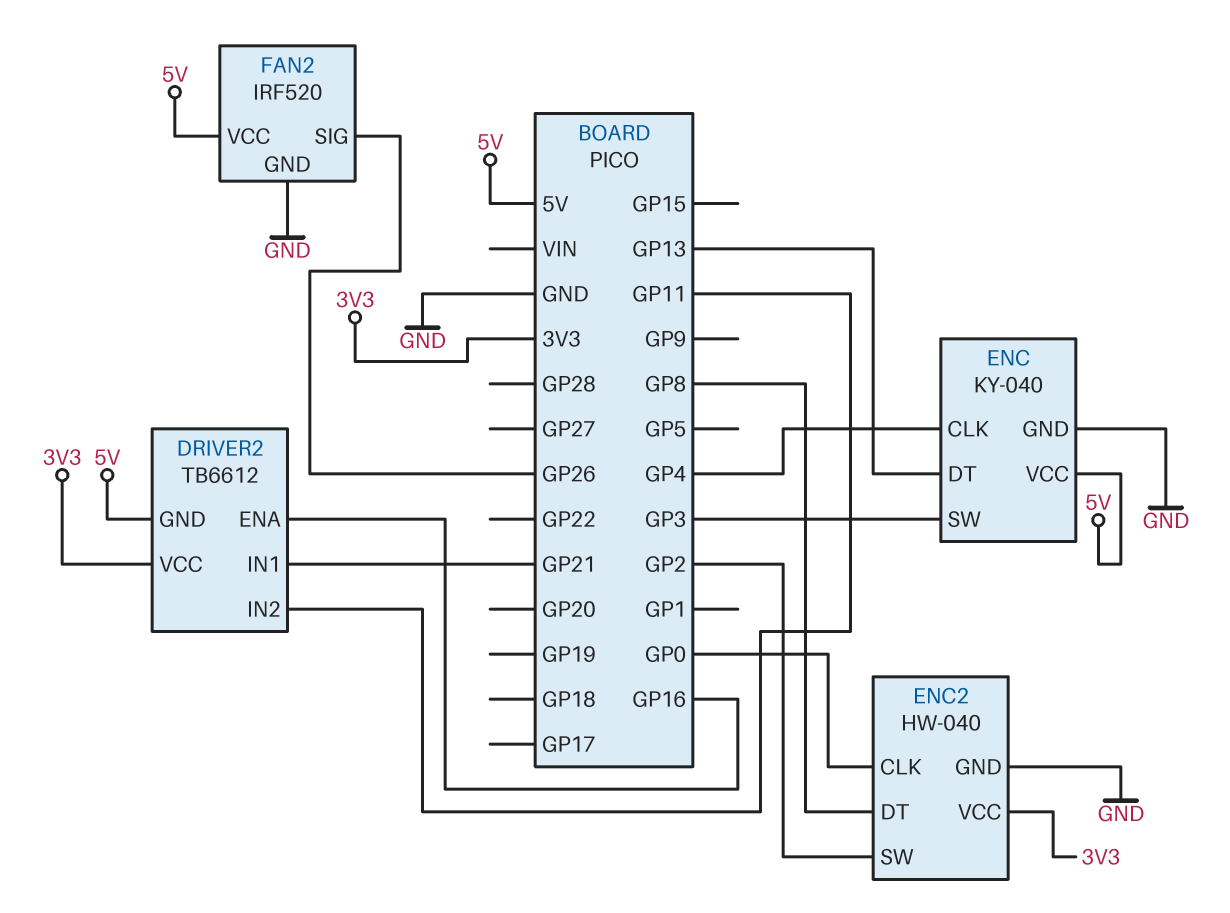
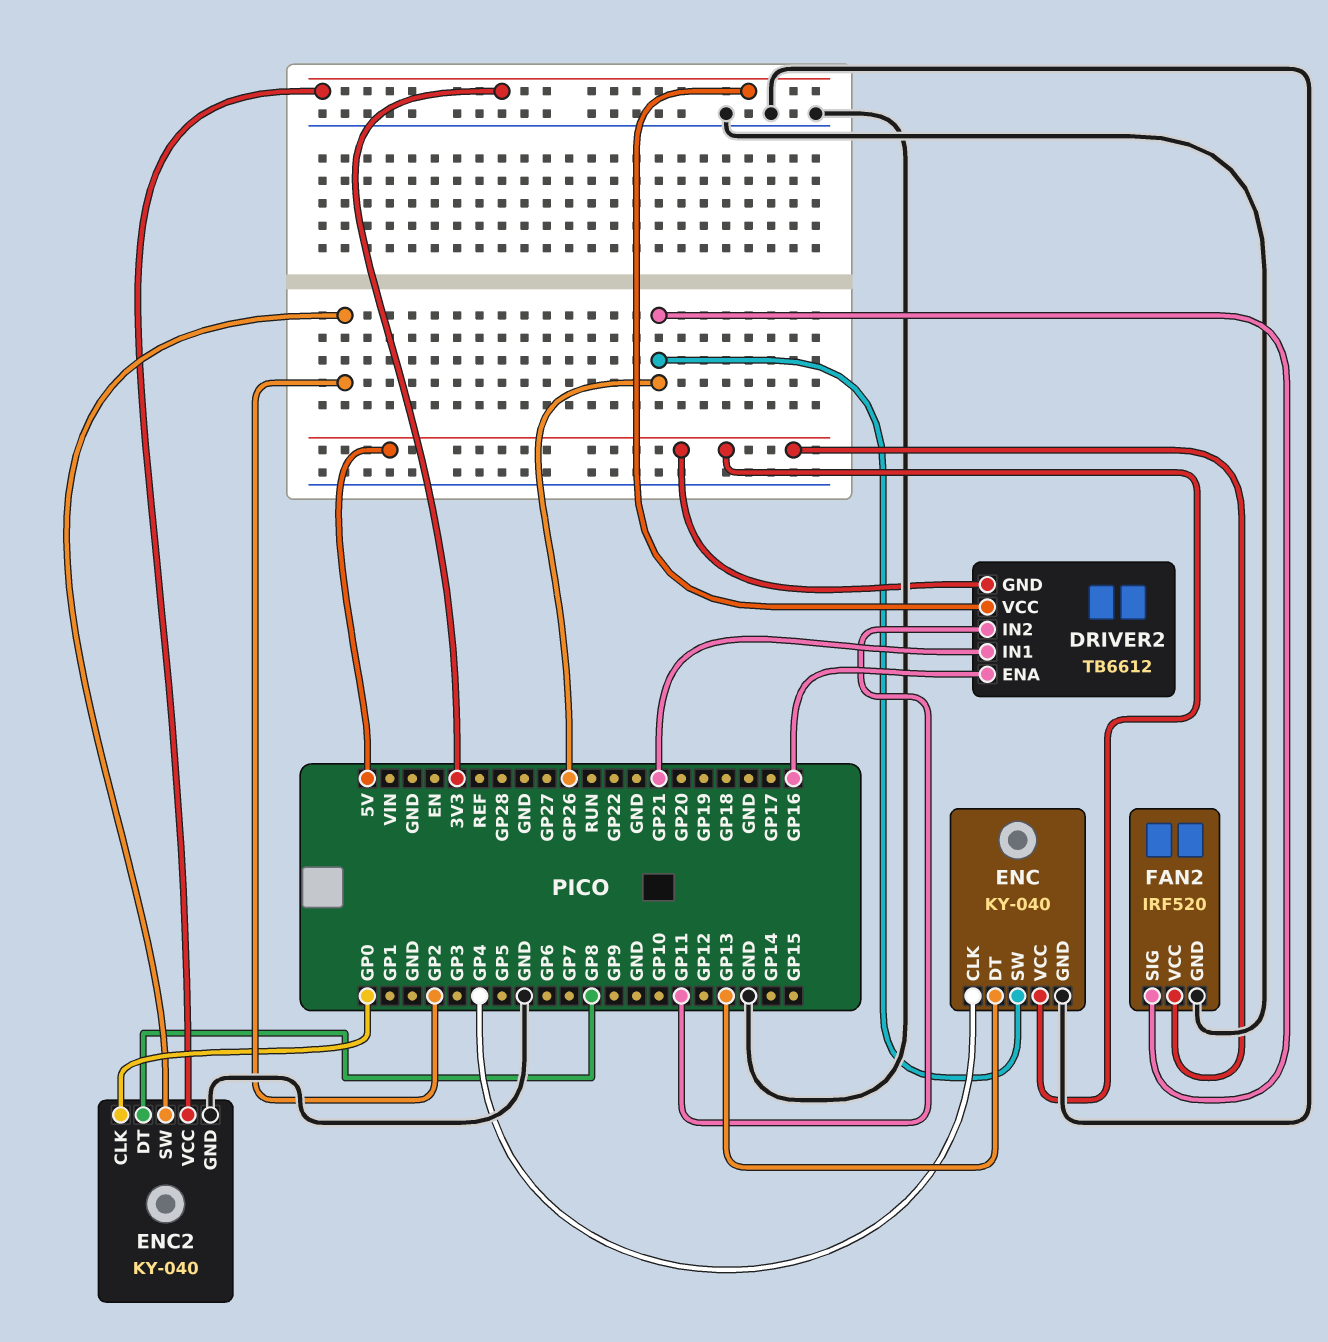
ENC pin SW: GP3 -> GP26
ENC2: HW-040 -> KY-040

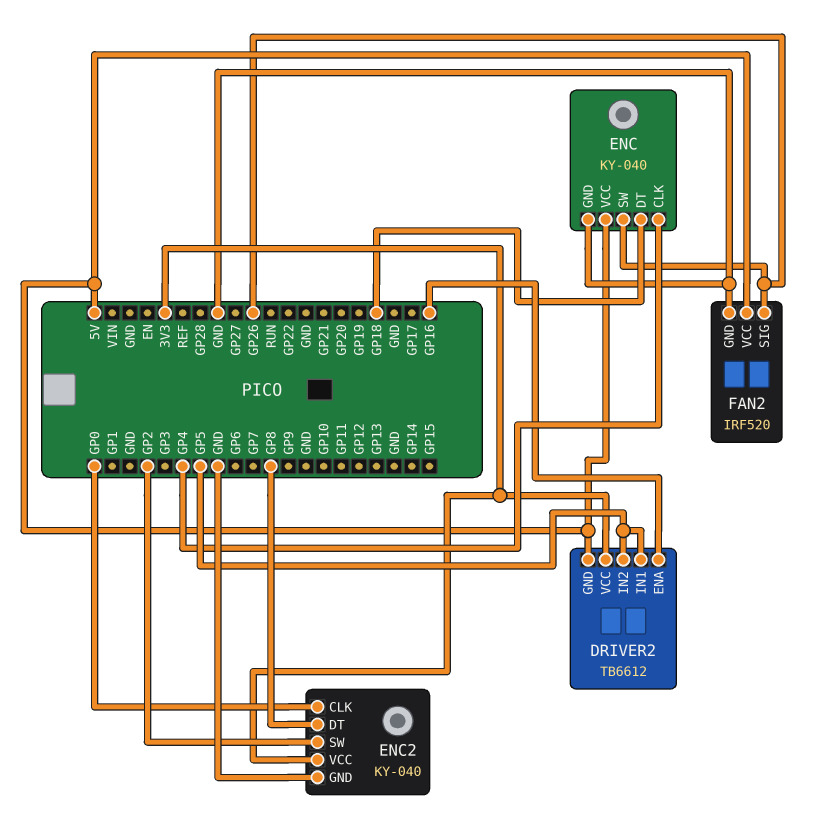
DRIVER2 pin IN1: GP21 -> GP5
DRIVER2 pin IN2: GP11 -> GP5
ENC pin DT: GP13 -> GP18

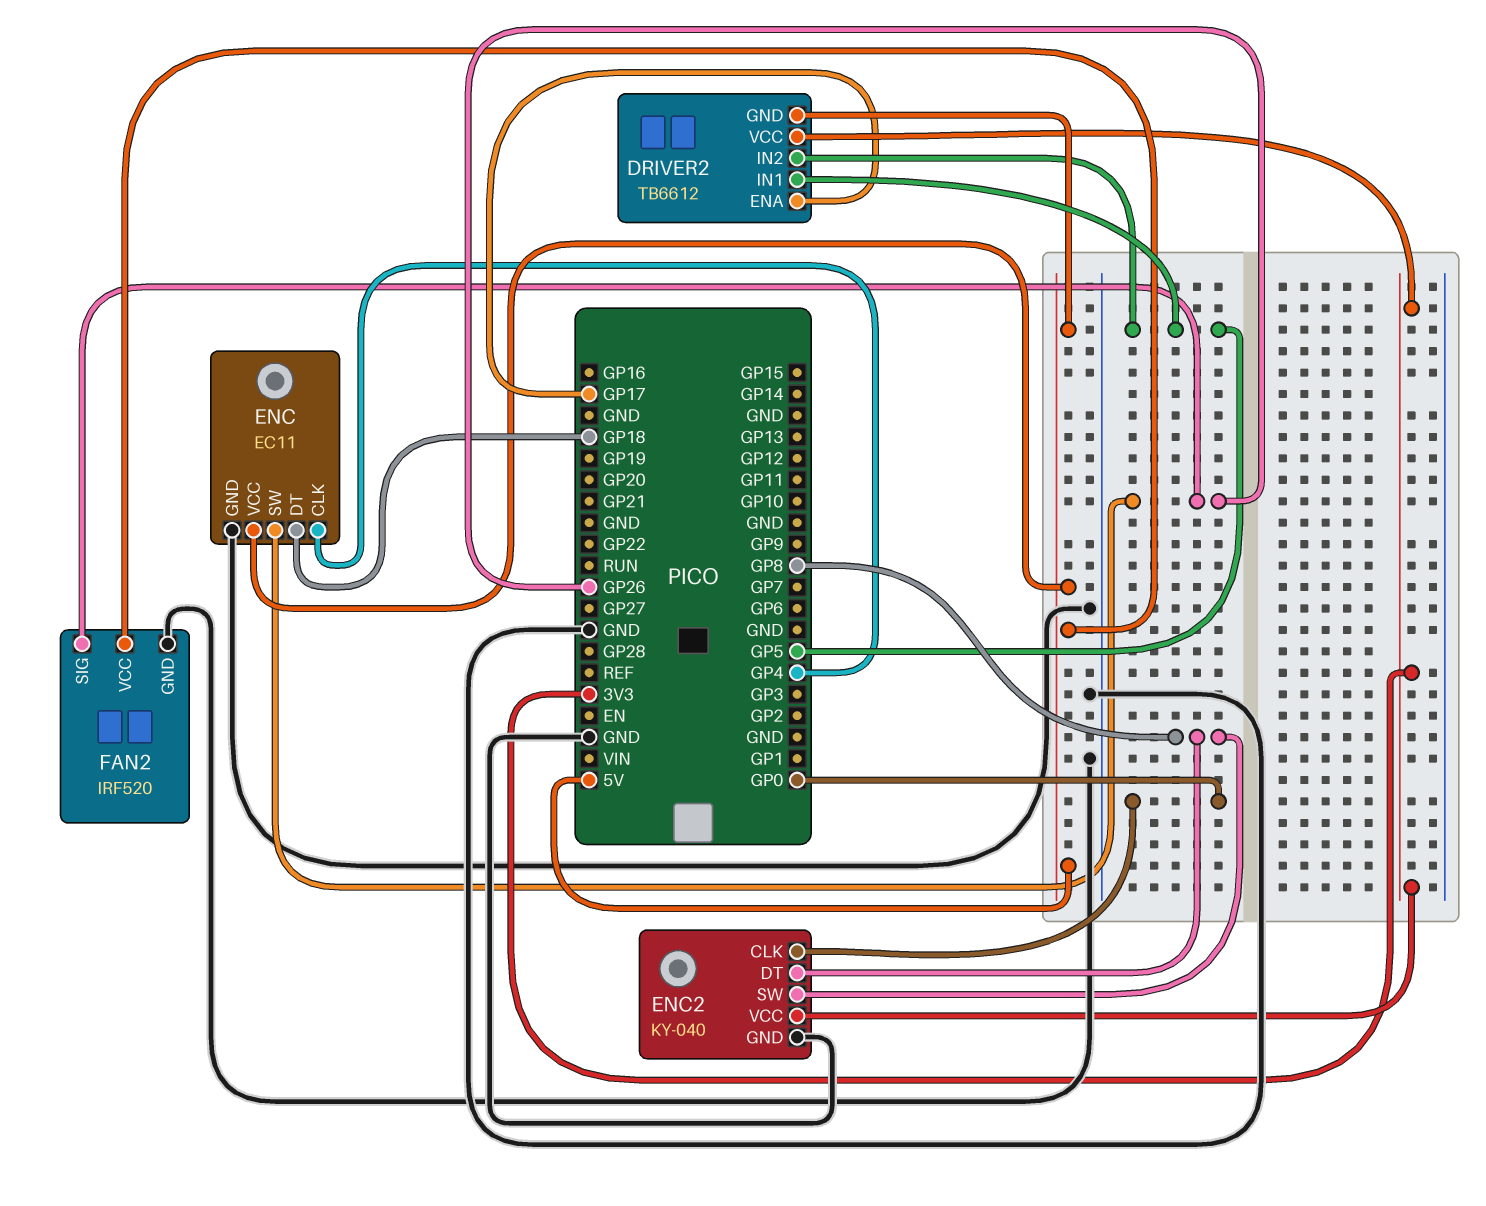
DRIVER2 pin ENA: GP16 -> GP17
ENC: KY-040 -> EC11
ENC2 pin SW: GP2 -> GP8

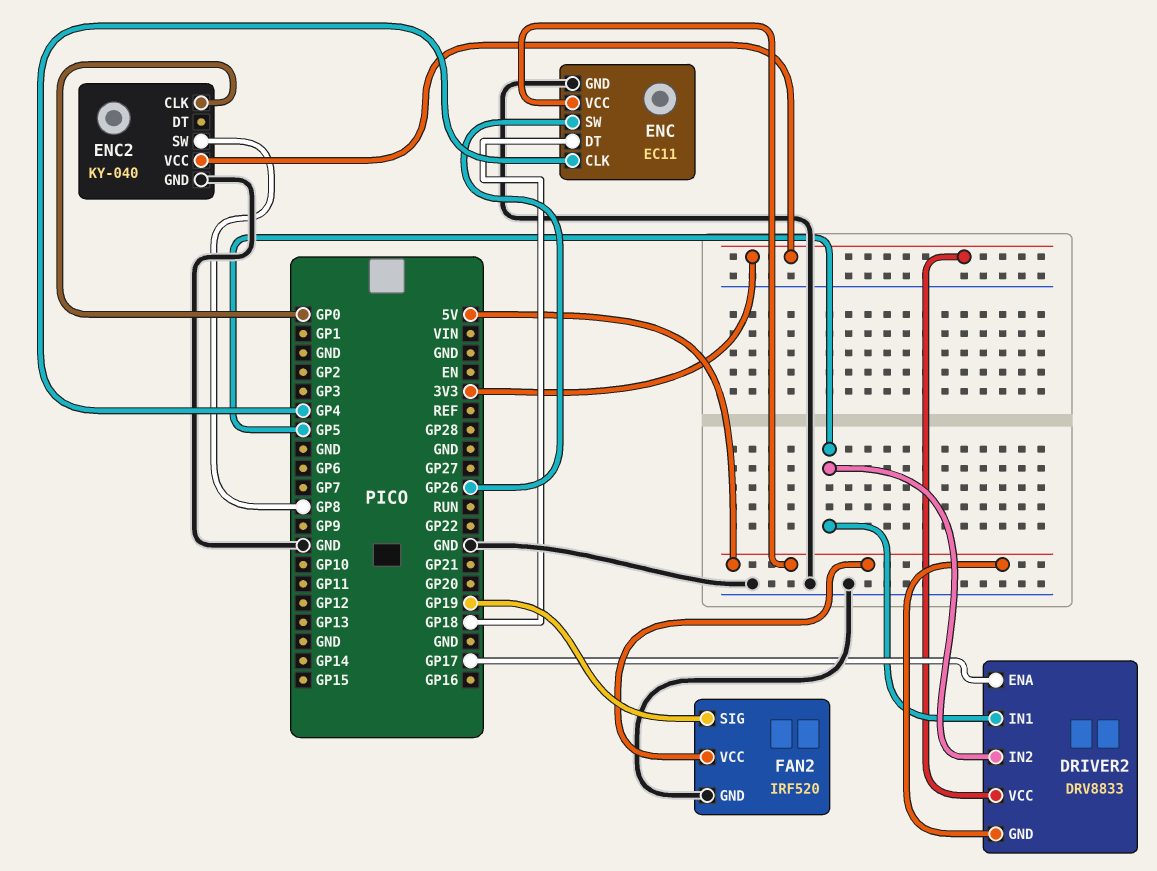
DRIVER2: TB6612 -> DRV8833
ENC2 pin DT: GP8 -> none
FAN2 pin SIG: GP26 -> GP19

